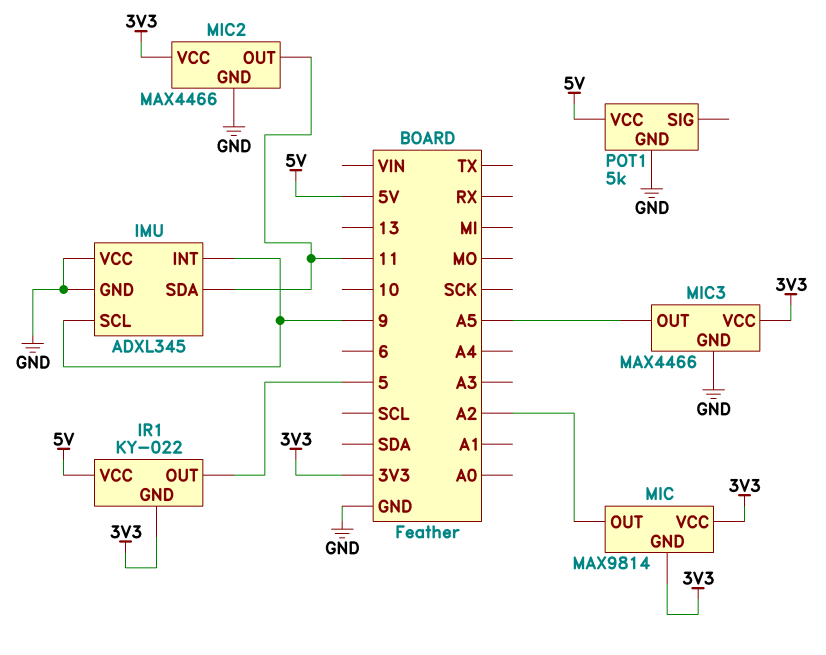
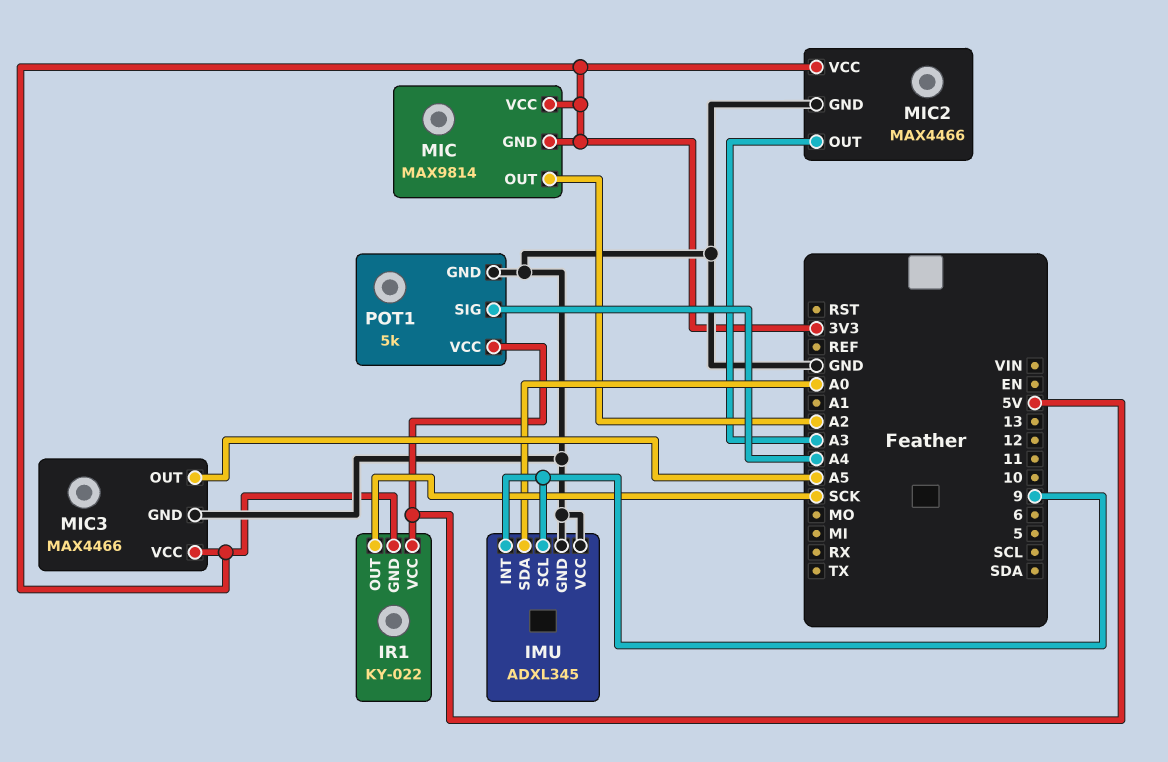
IMU pin SDA: 11 -> A0
IR1 pin OUT: 5 -> SCK
MIC2 pin OUT: 11 -> A3
POT1 pin SIG: none -> A4

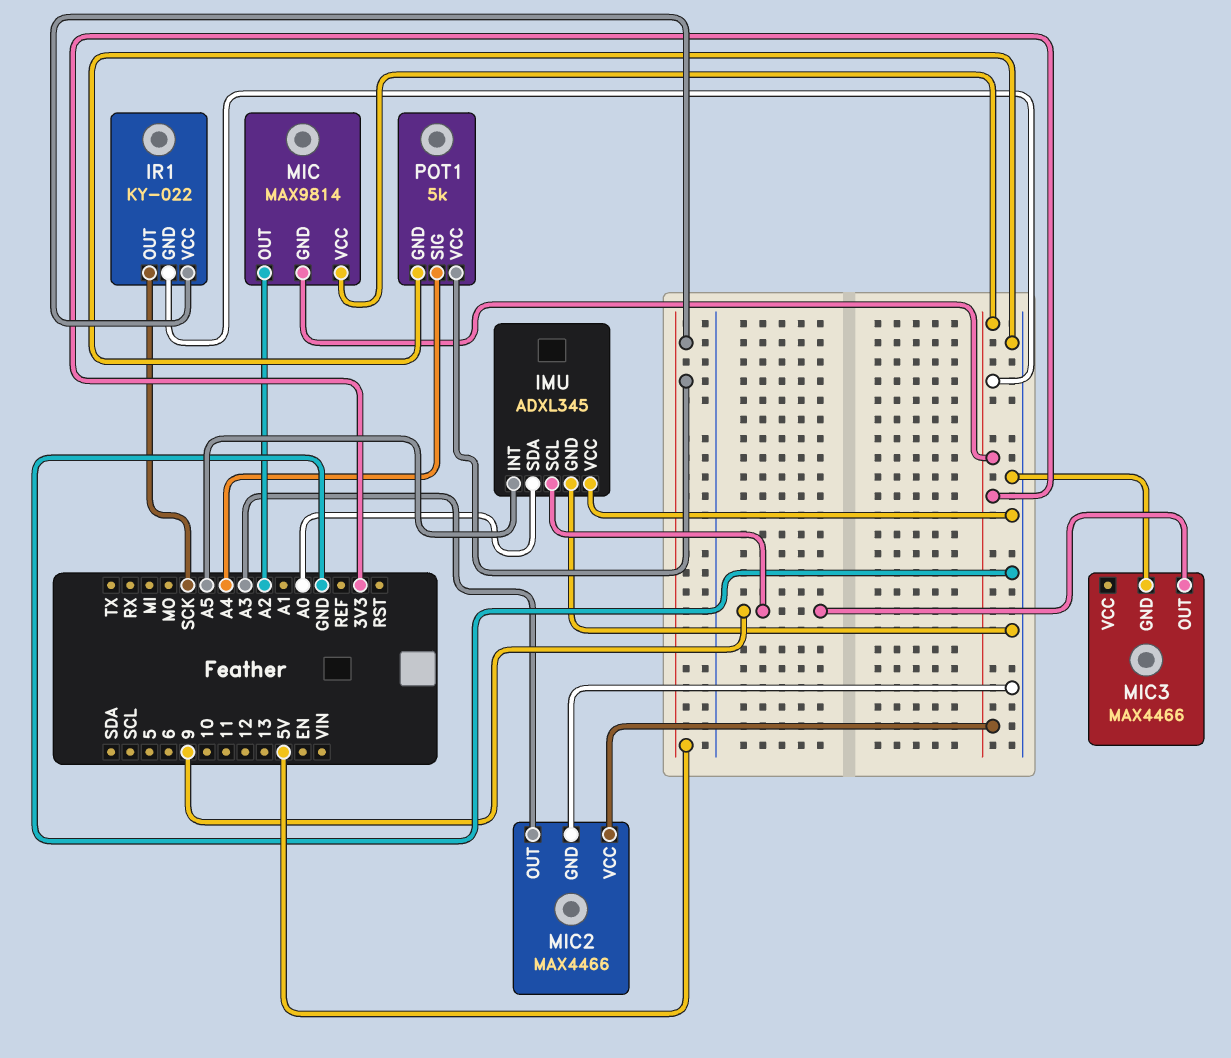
IMU pin INT: 9 -> A5
MIC3 pin OUT: A5 -> 9
MIC3 pin VCC: 3V3 -> none

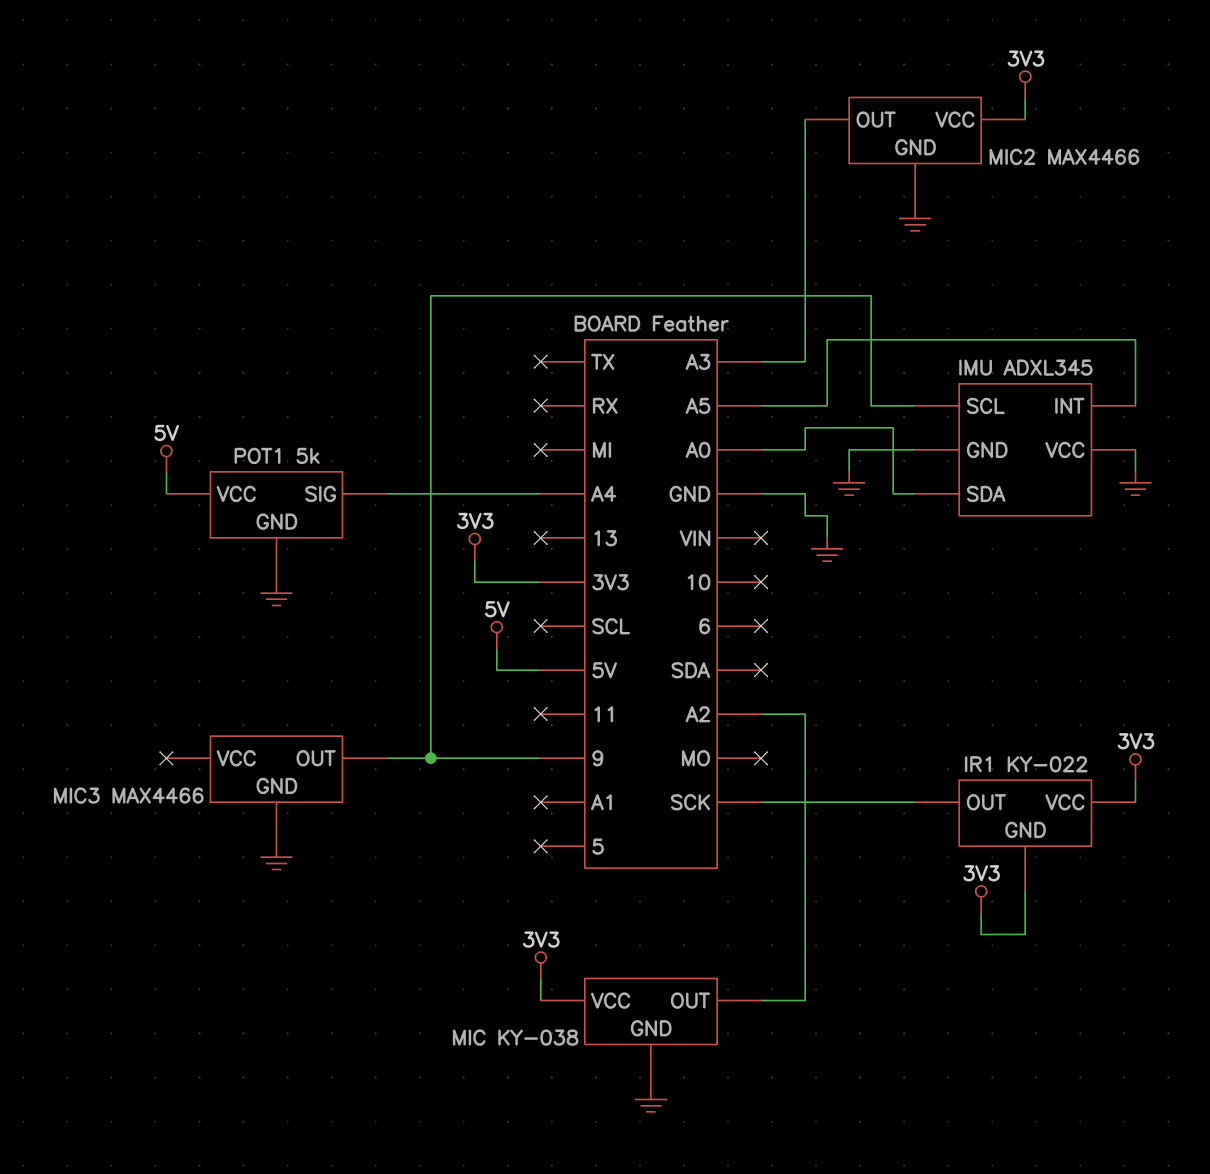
IR1 pin VCC: 5V -> 3V3
MIC: MAX9814 -> KY-038
MIC pin GND: 3V3 -> GND

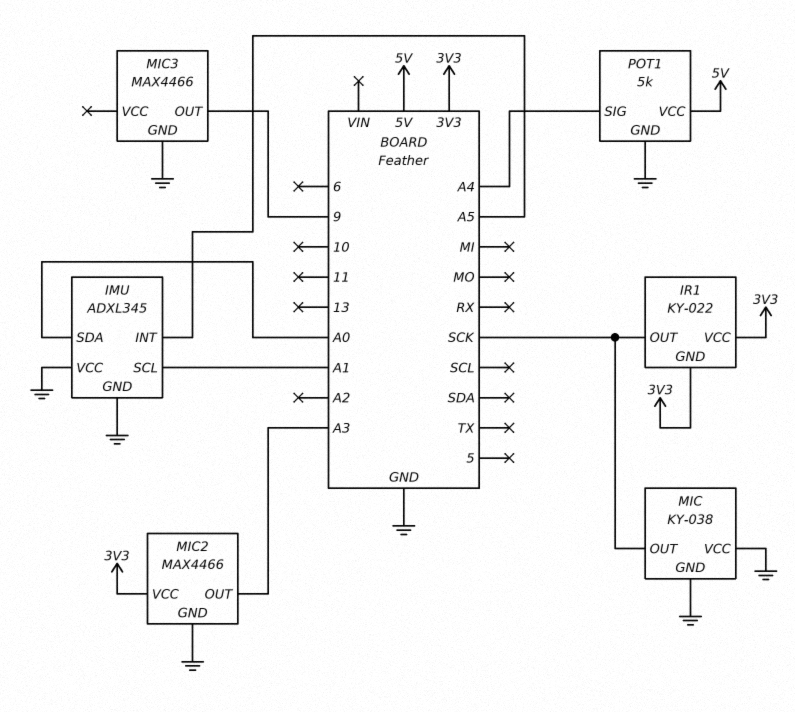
IMU pin SCL: 9 -> A1
MIC pin OUT: A2 -> SCK
MIC pin VCC: 3V3 -> GND

